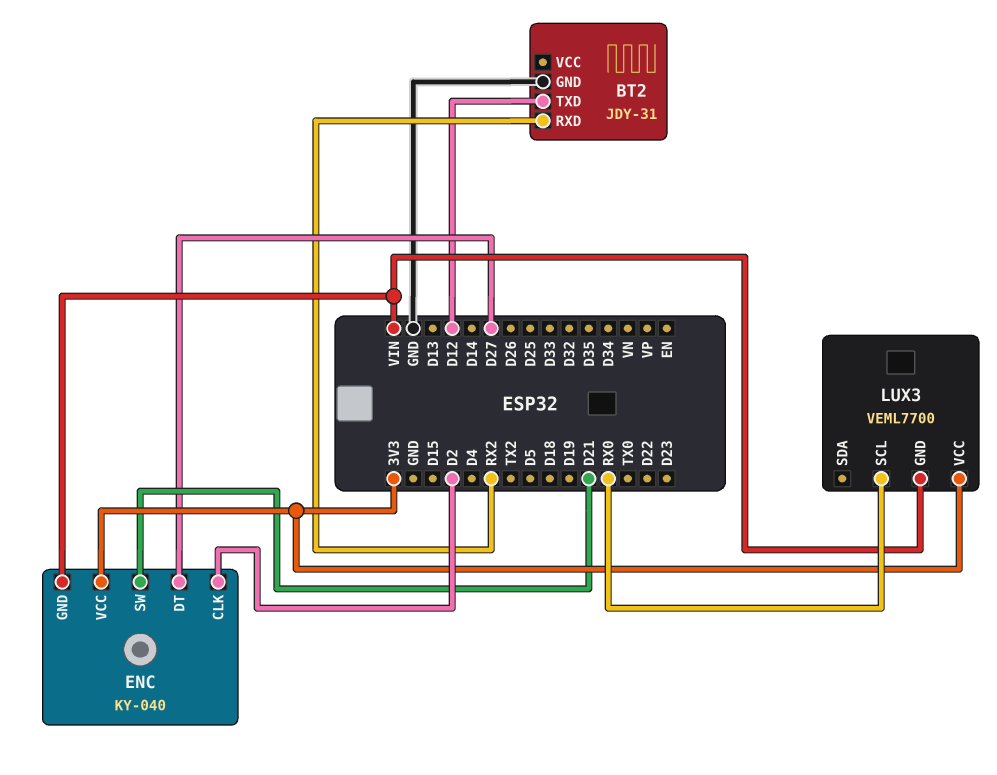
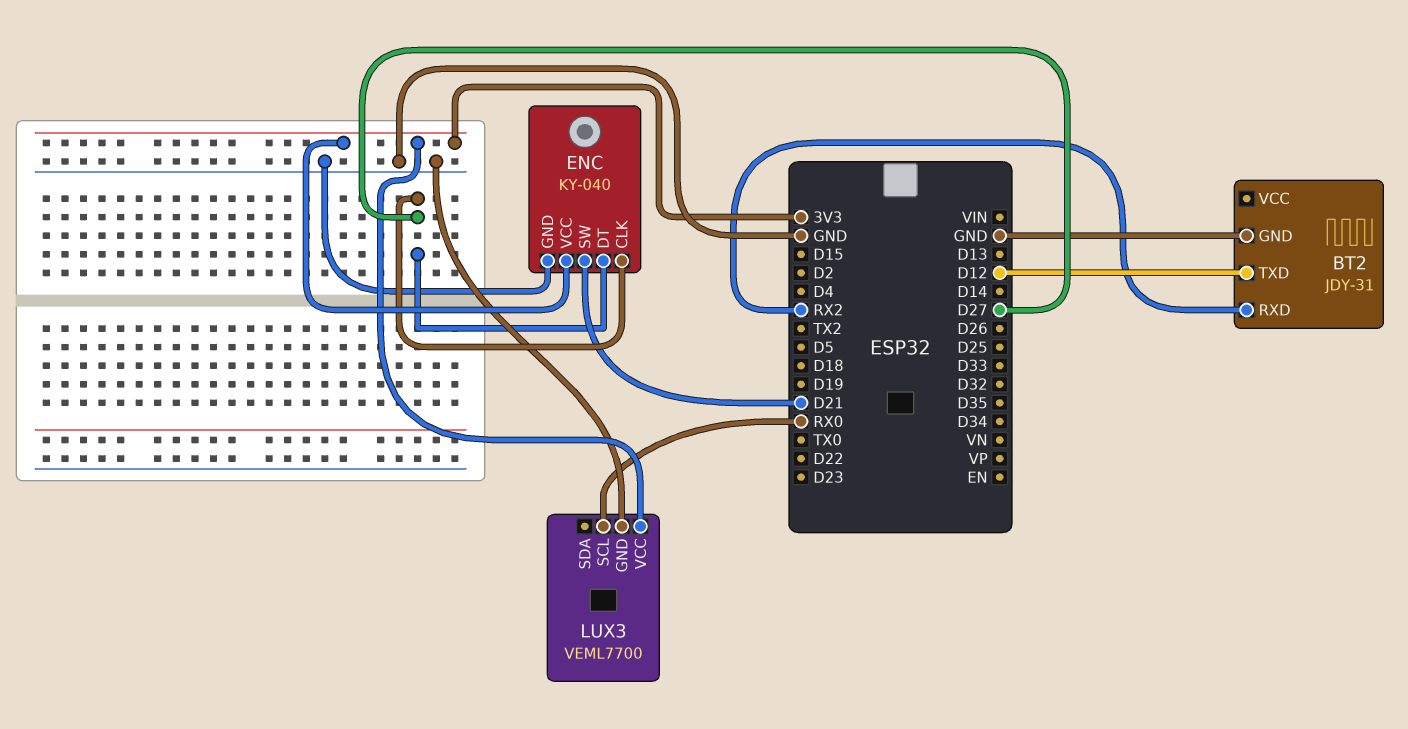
ENC pin CLK: D2 -> D27
ENC pin GND: VIN -> GND
LUX3 pin GND: VIN -> GND

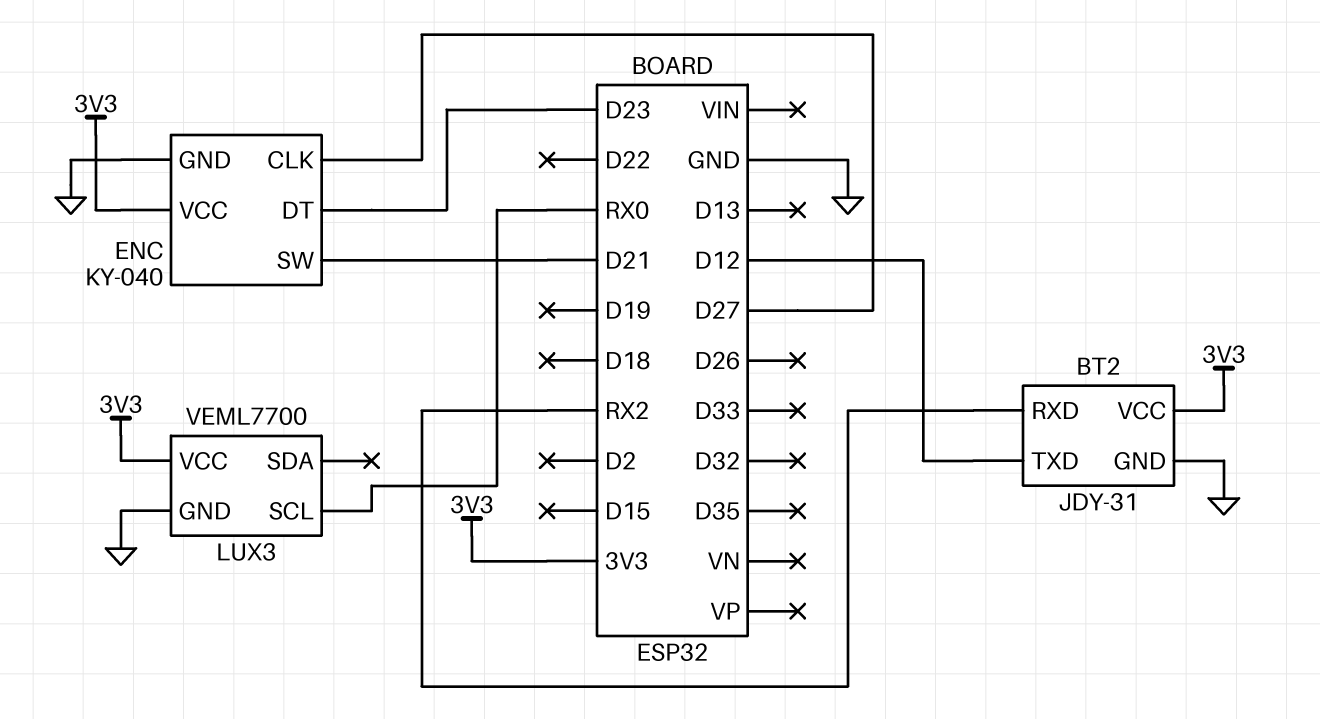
BT2 pin VCC: none -> 3V3
ENC pin DT: D27 -> D23

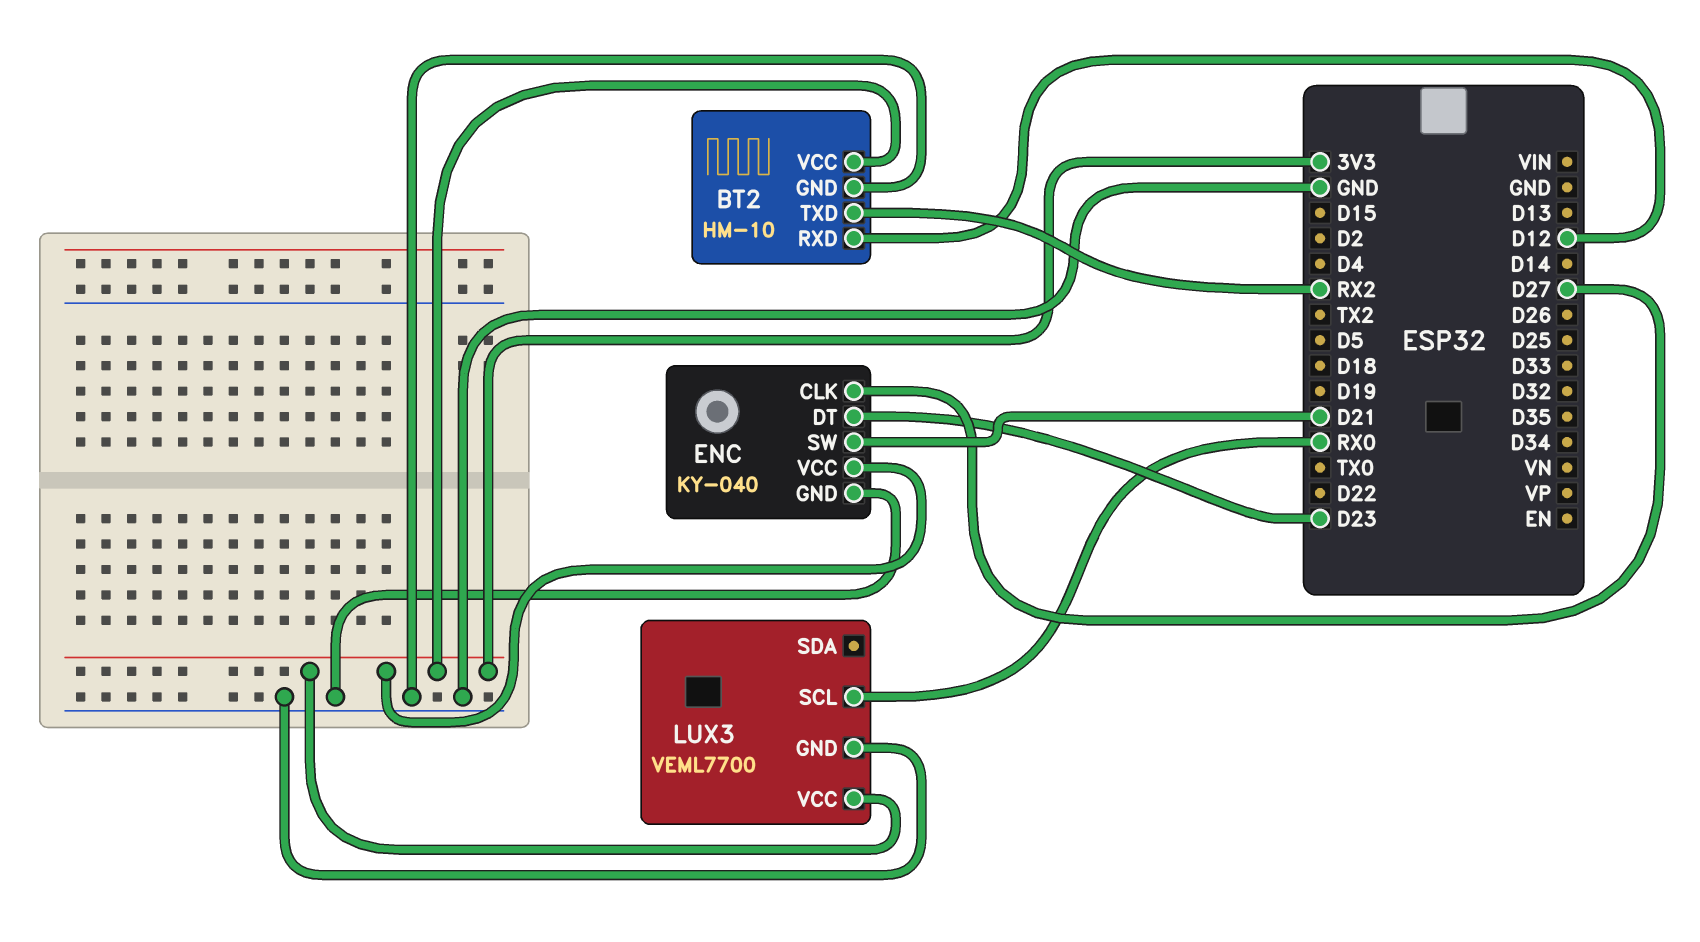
BT2: JDY-31 -> HM-10
BT2 pin RXD: RX2 -> D12
BT2 pin TXD: D12 -> RX2

